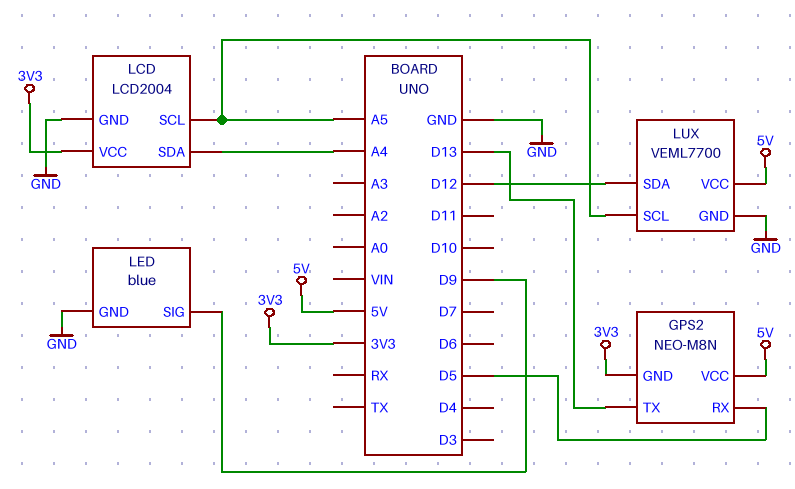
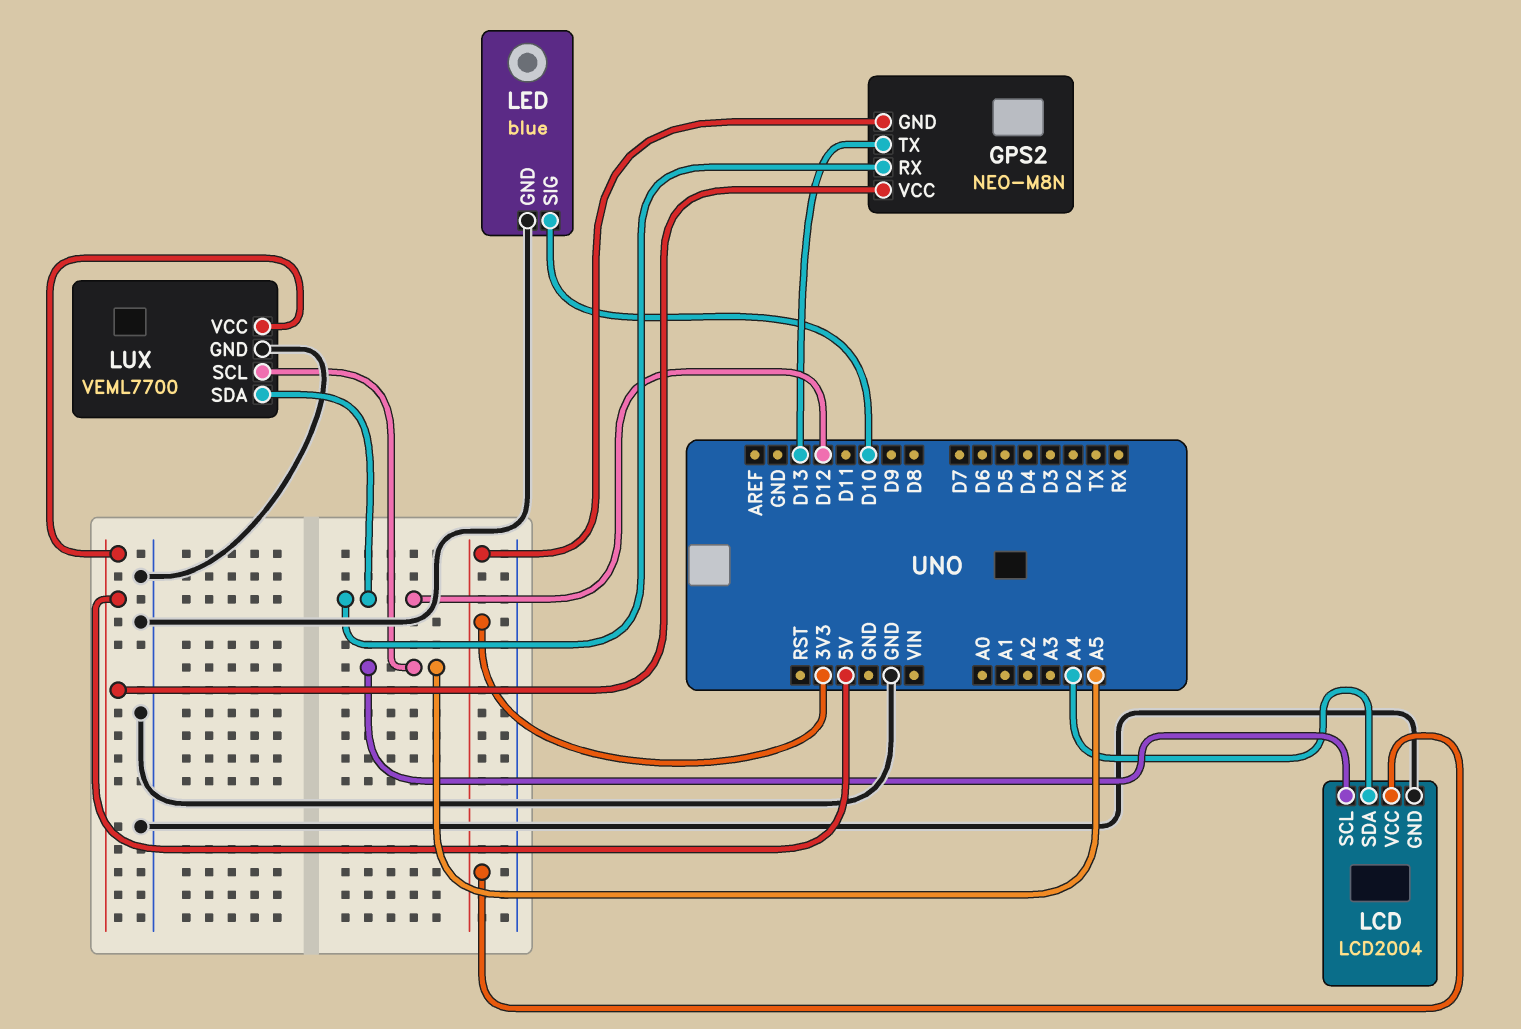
GPS2 pin RX: D5 -> D12
LED pin SIG: D9 -> D10

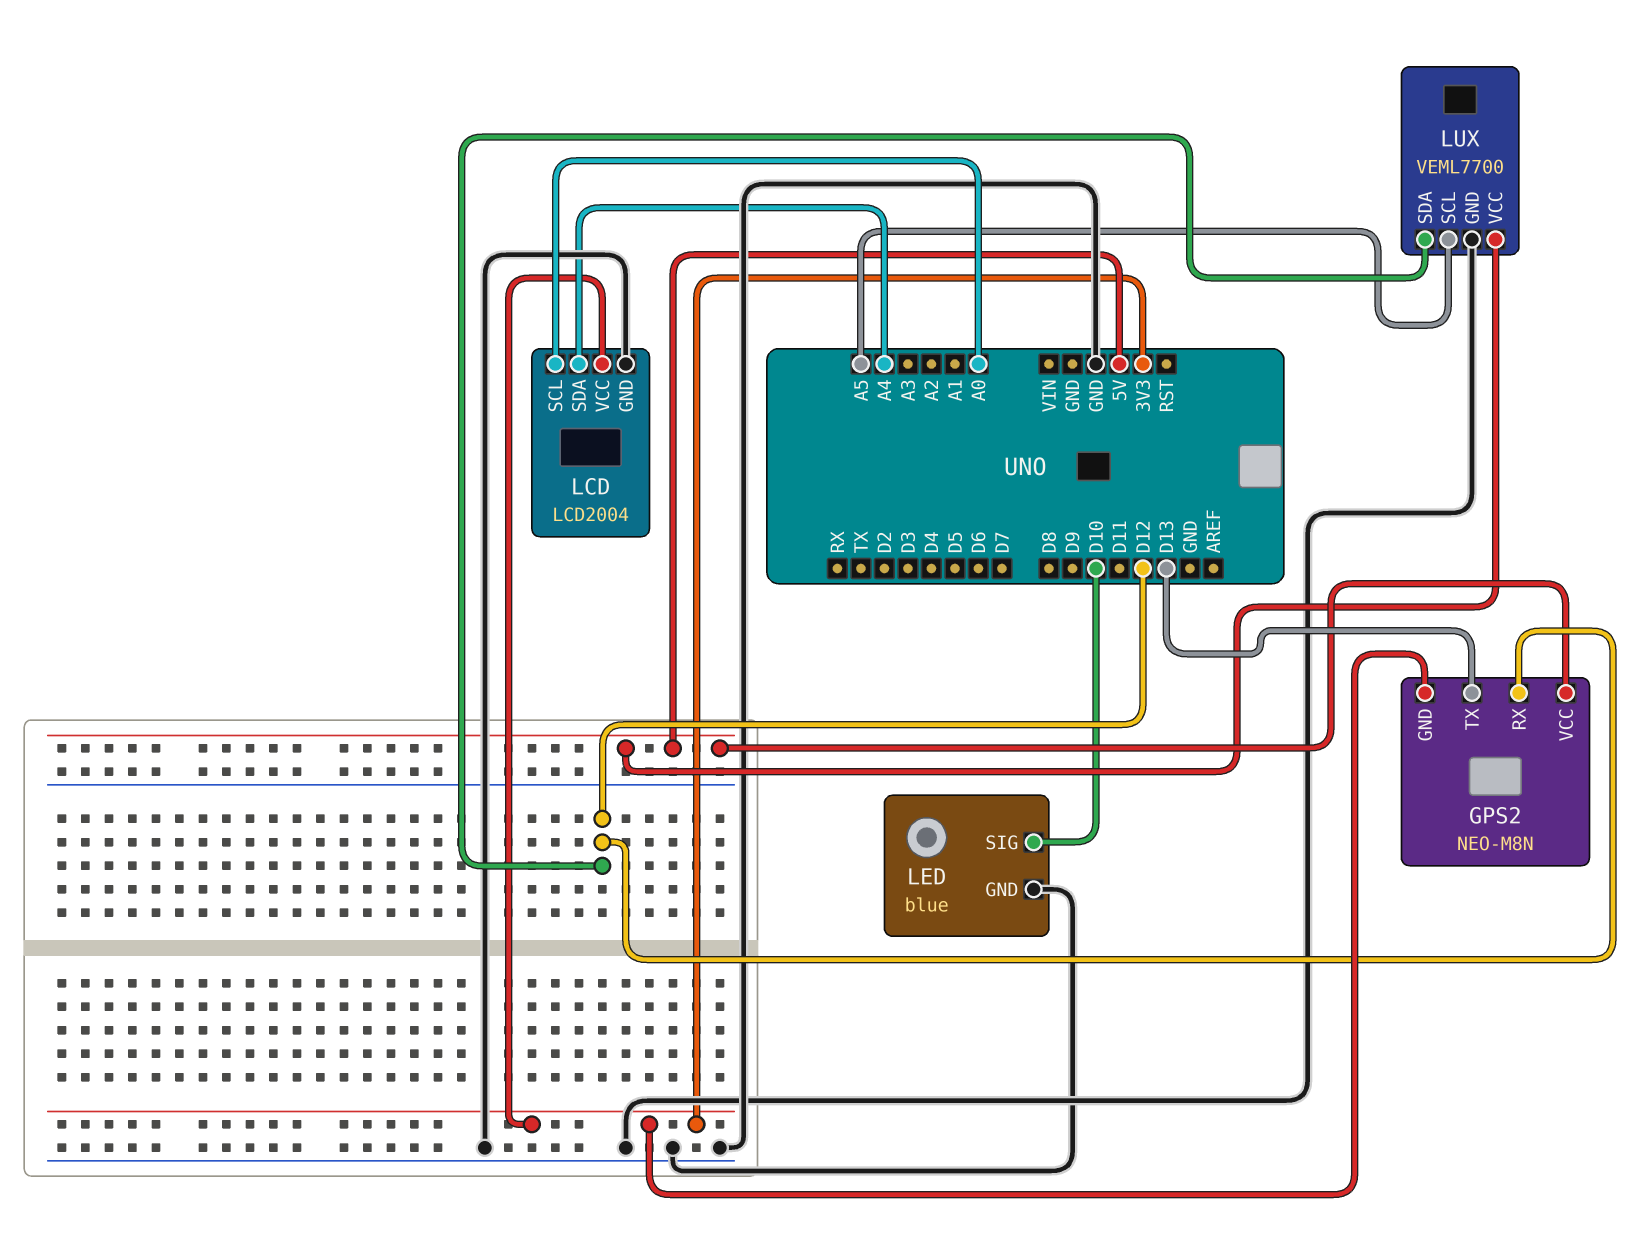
LCD pin SCL: A5 -> A0

